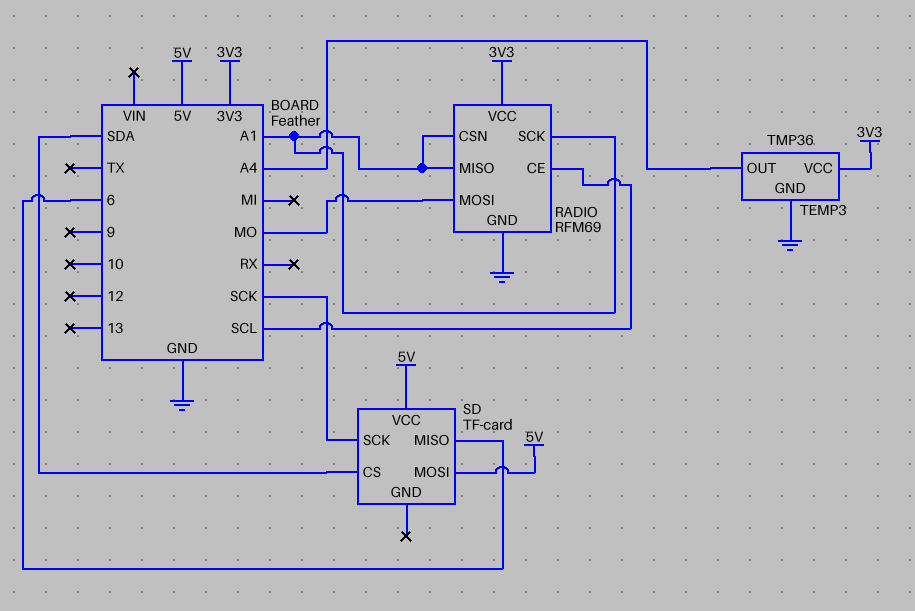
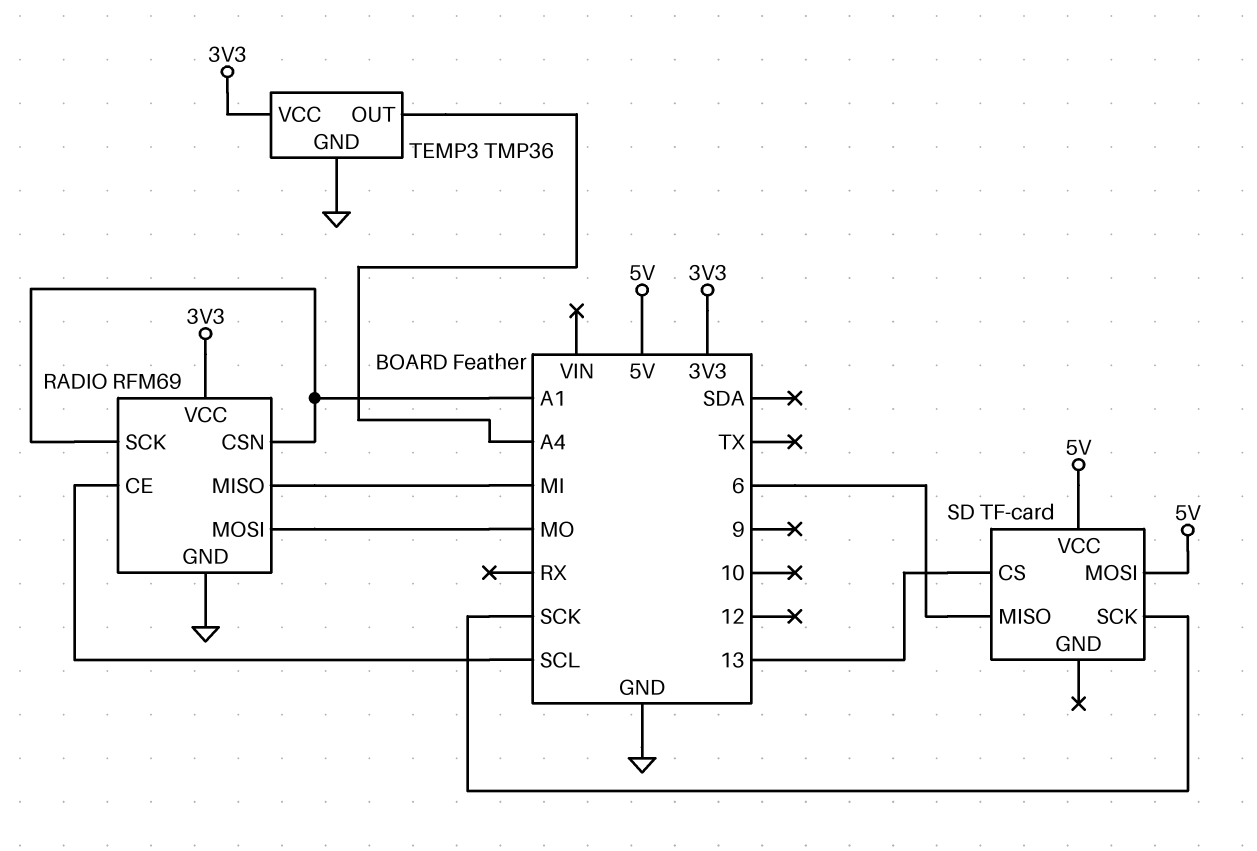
RADIO pin MISO: A1 -> MI
SD pin CS: SDA -> 13

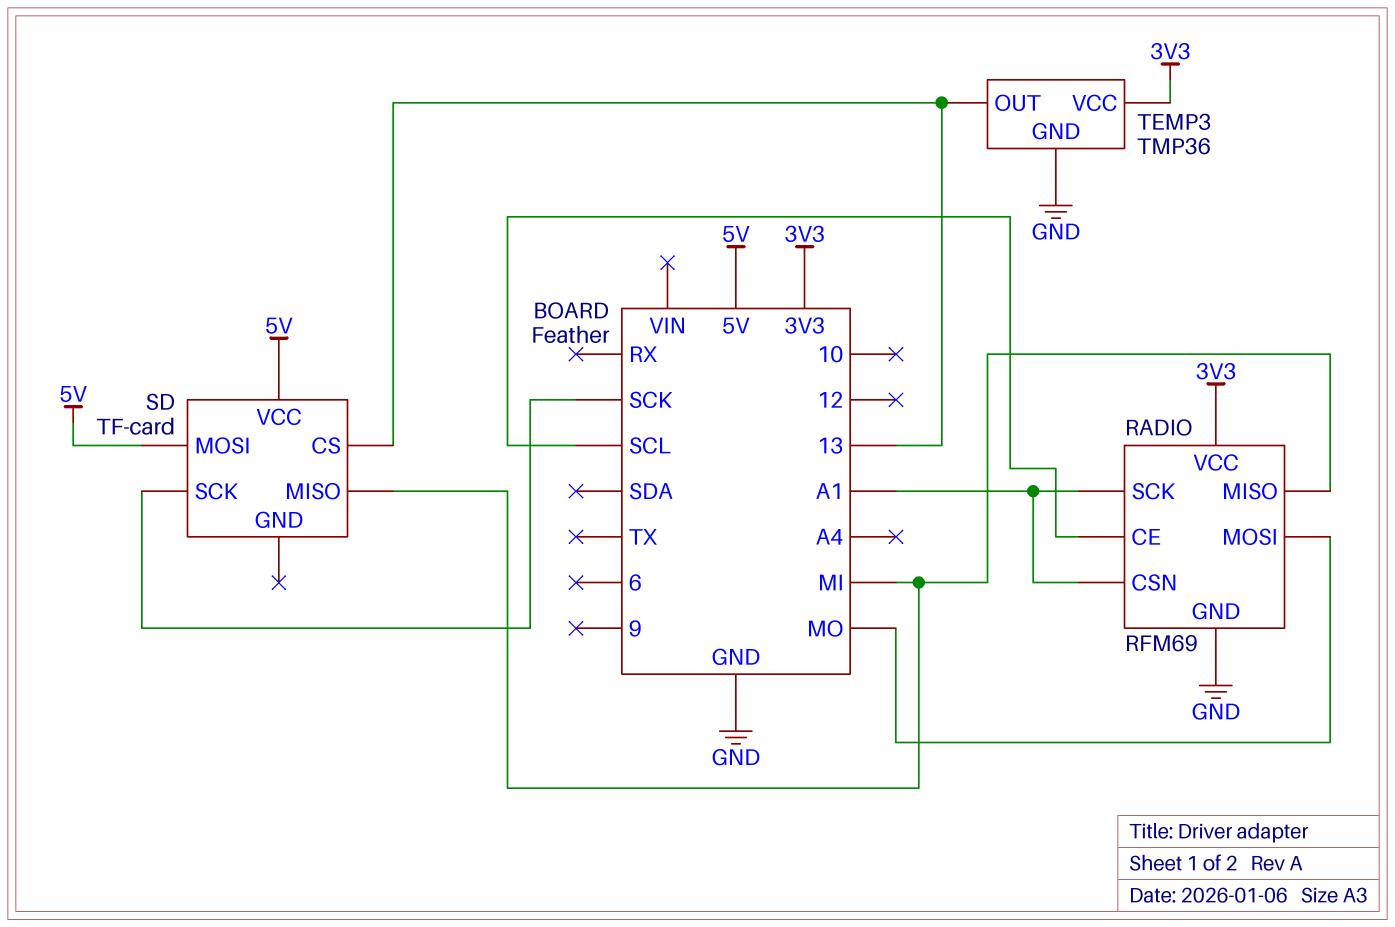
SD pin MISO: 6 -> MI
TEMP3 pin OUT: A4 -> 13

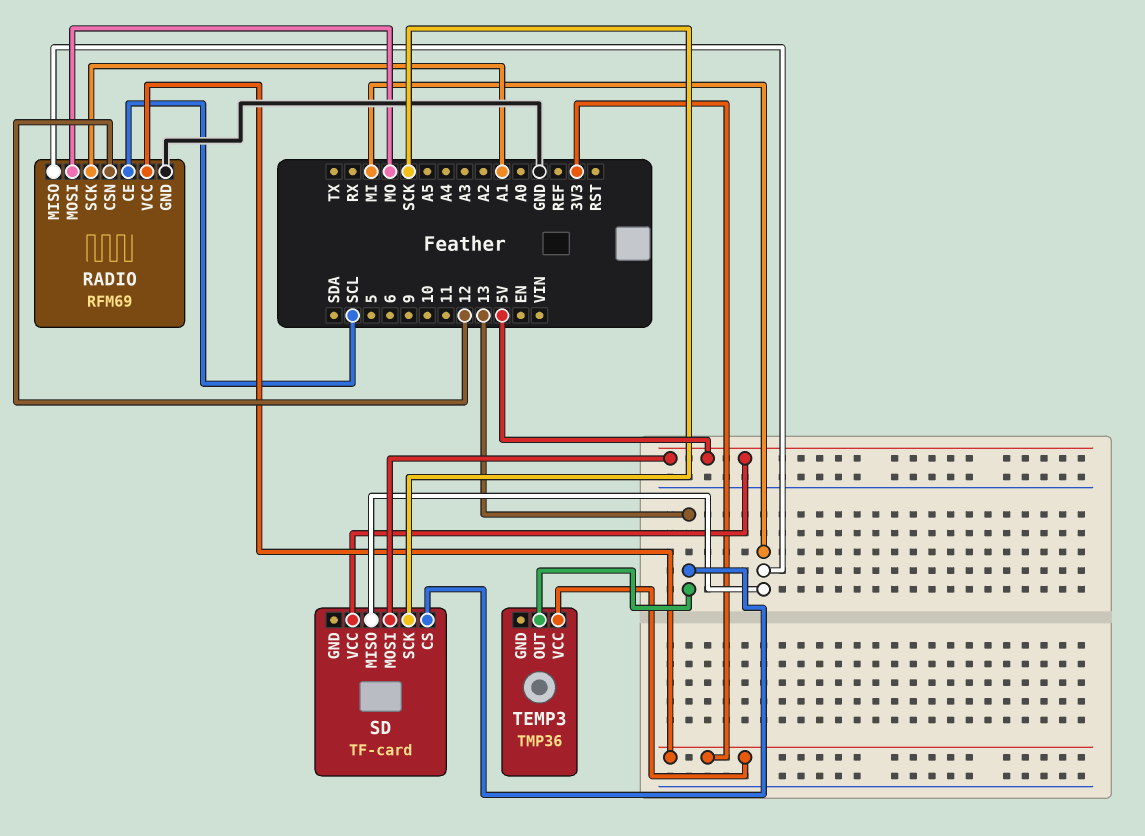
RADIO pin CSN: A1 -> 12
TEMP3 pin GND: GND -> none

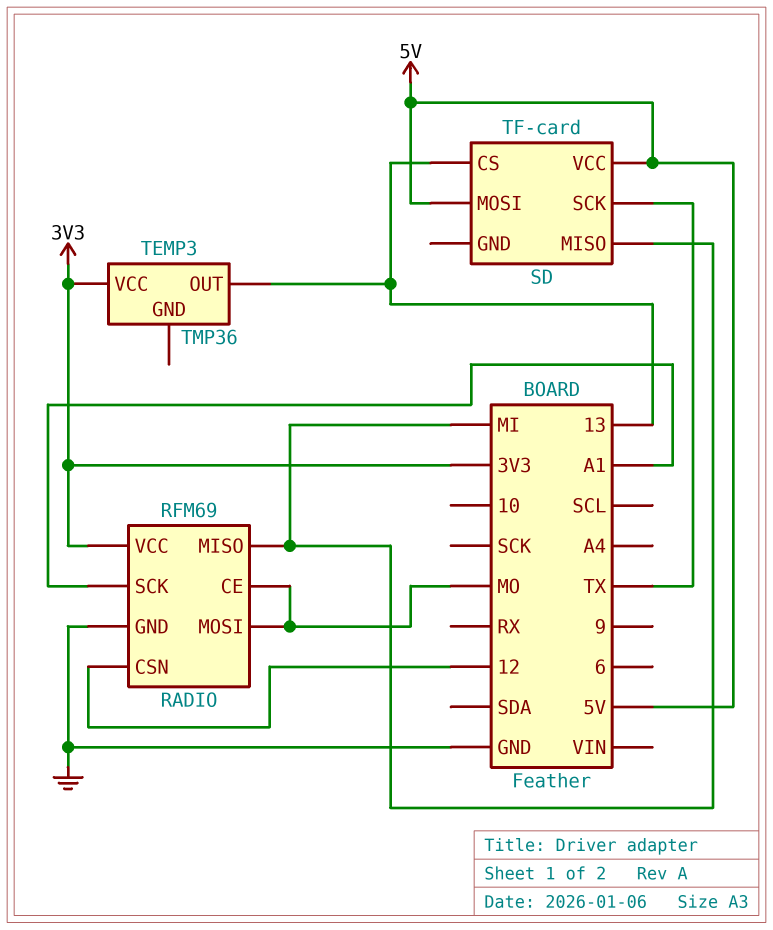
RADIO pin CE: SCL -> MO
SD pin SCK: SCK -> TX

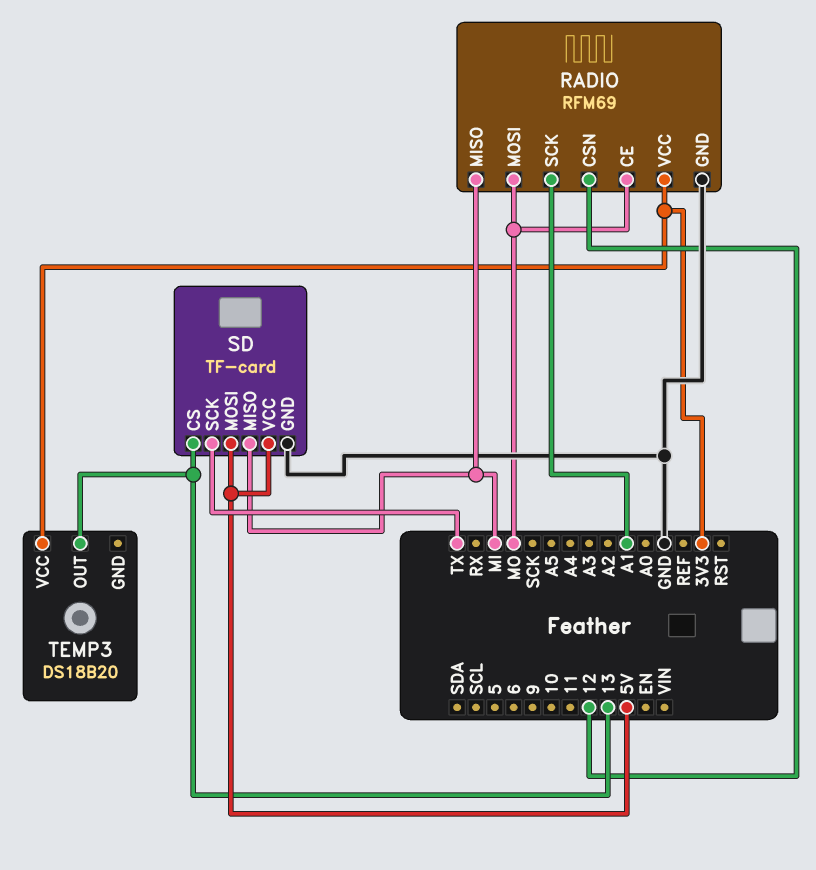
SD pin GND: none -> GND
TEMP3: TMP36 -> DS18B20

